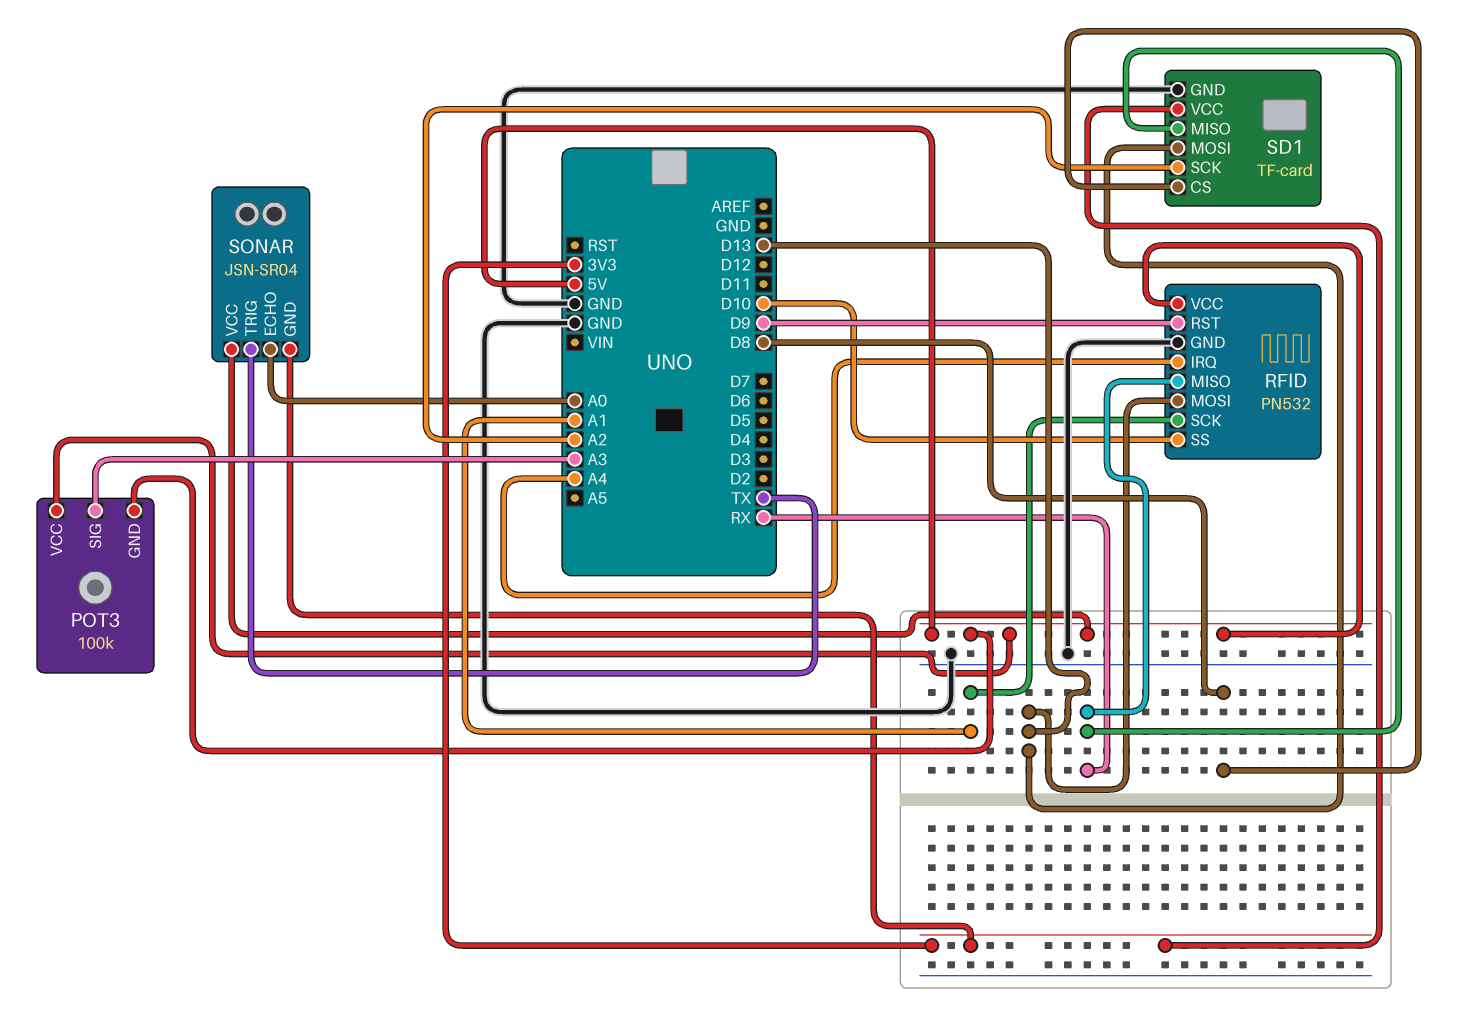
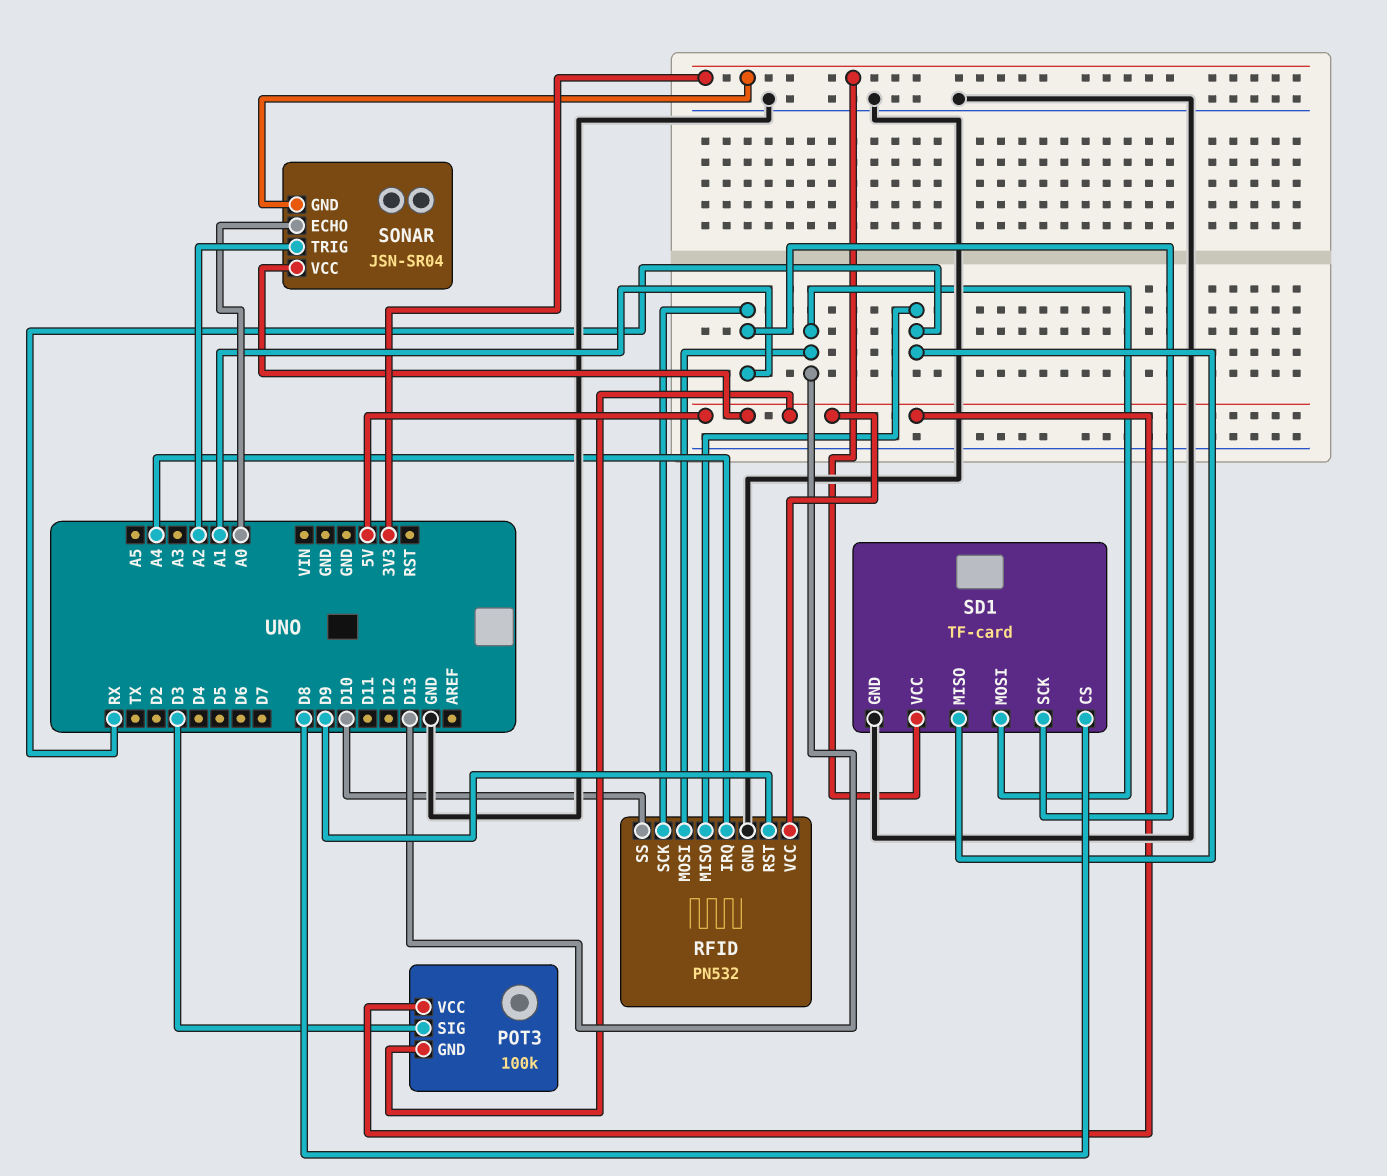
POT3 pin SIG: A3 -> D3
SD1 pin SCK: A2 -> A1
SONAR pin TRIG: TX -> A2

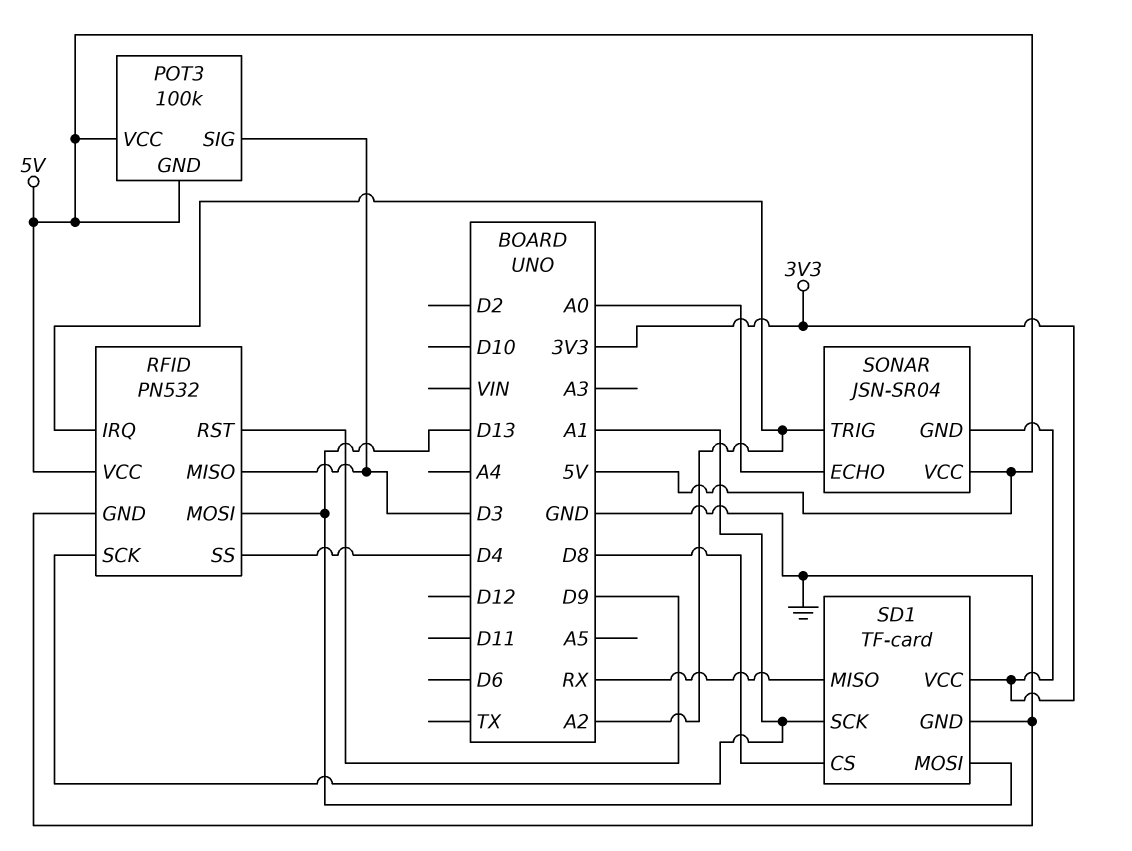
RFID pin IRQ: A4 -> A2
RFID pin MISO: RX -> D3
RFID pin SS: D10 -> D4

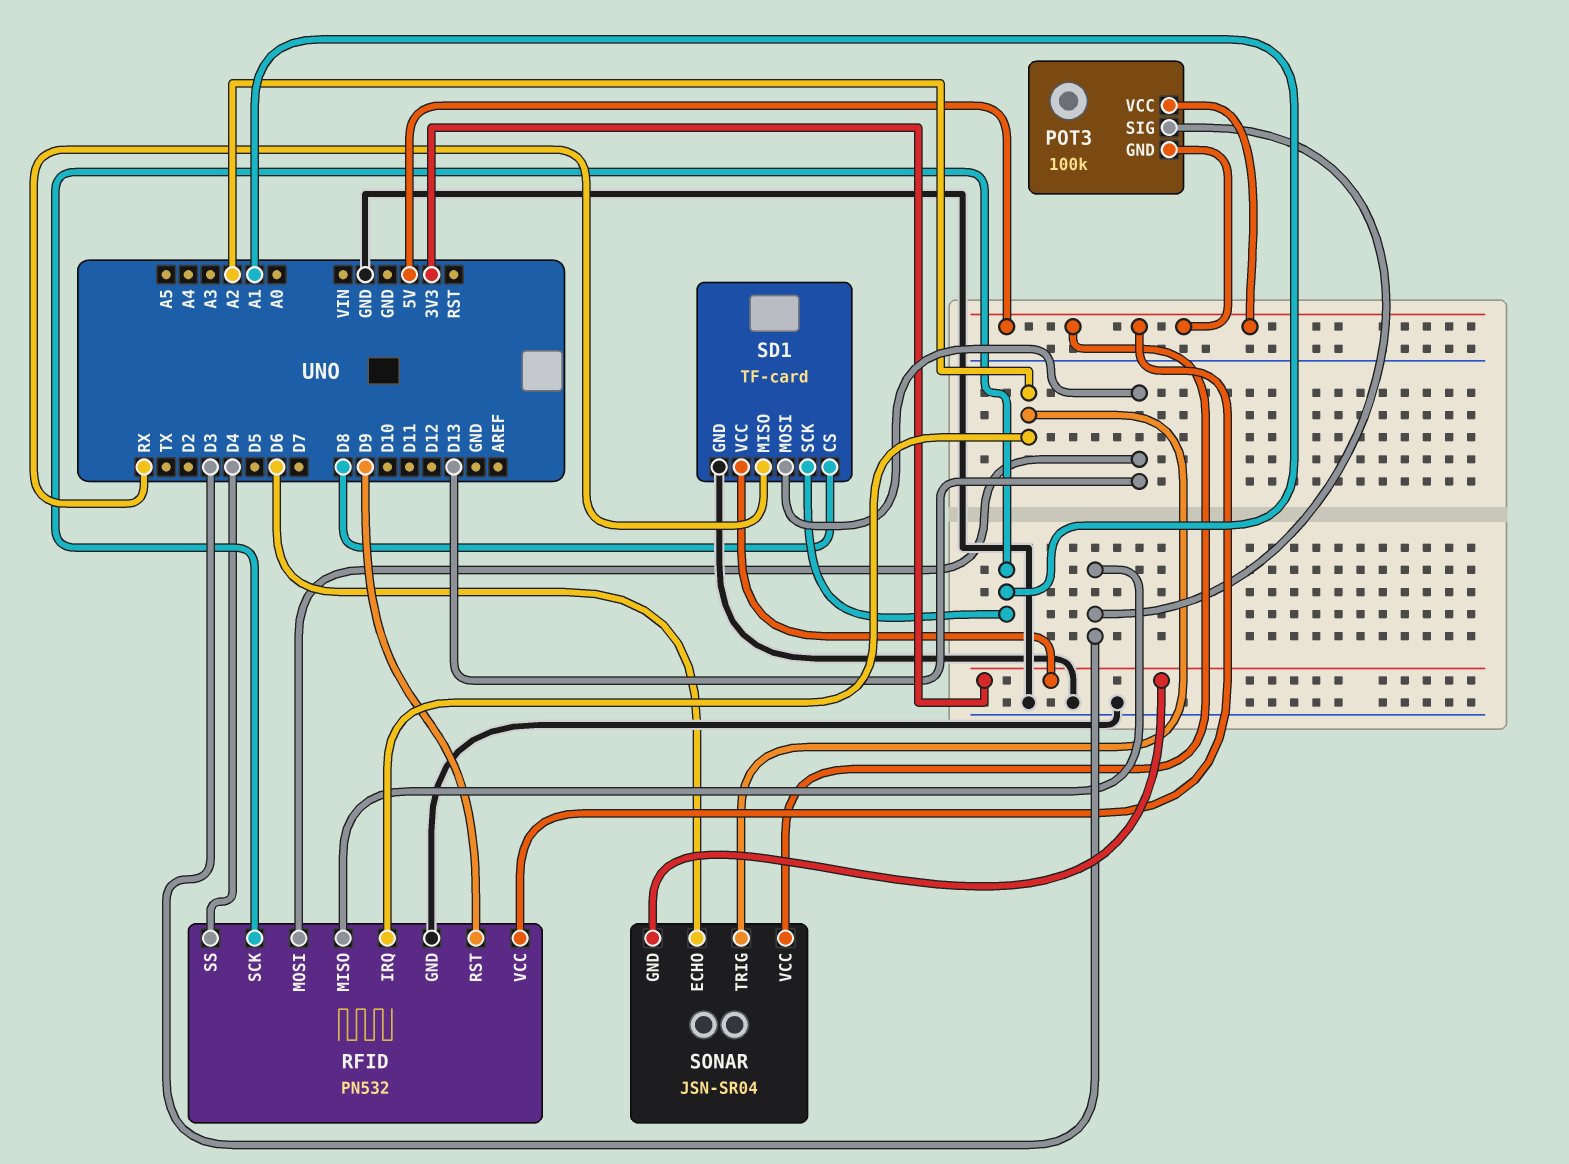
SONAR pin ECHO: A0 -> D6

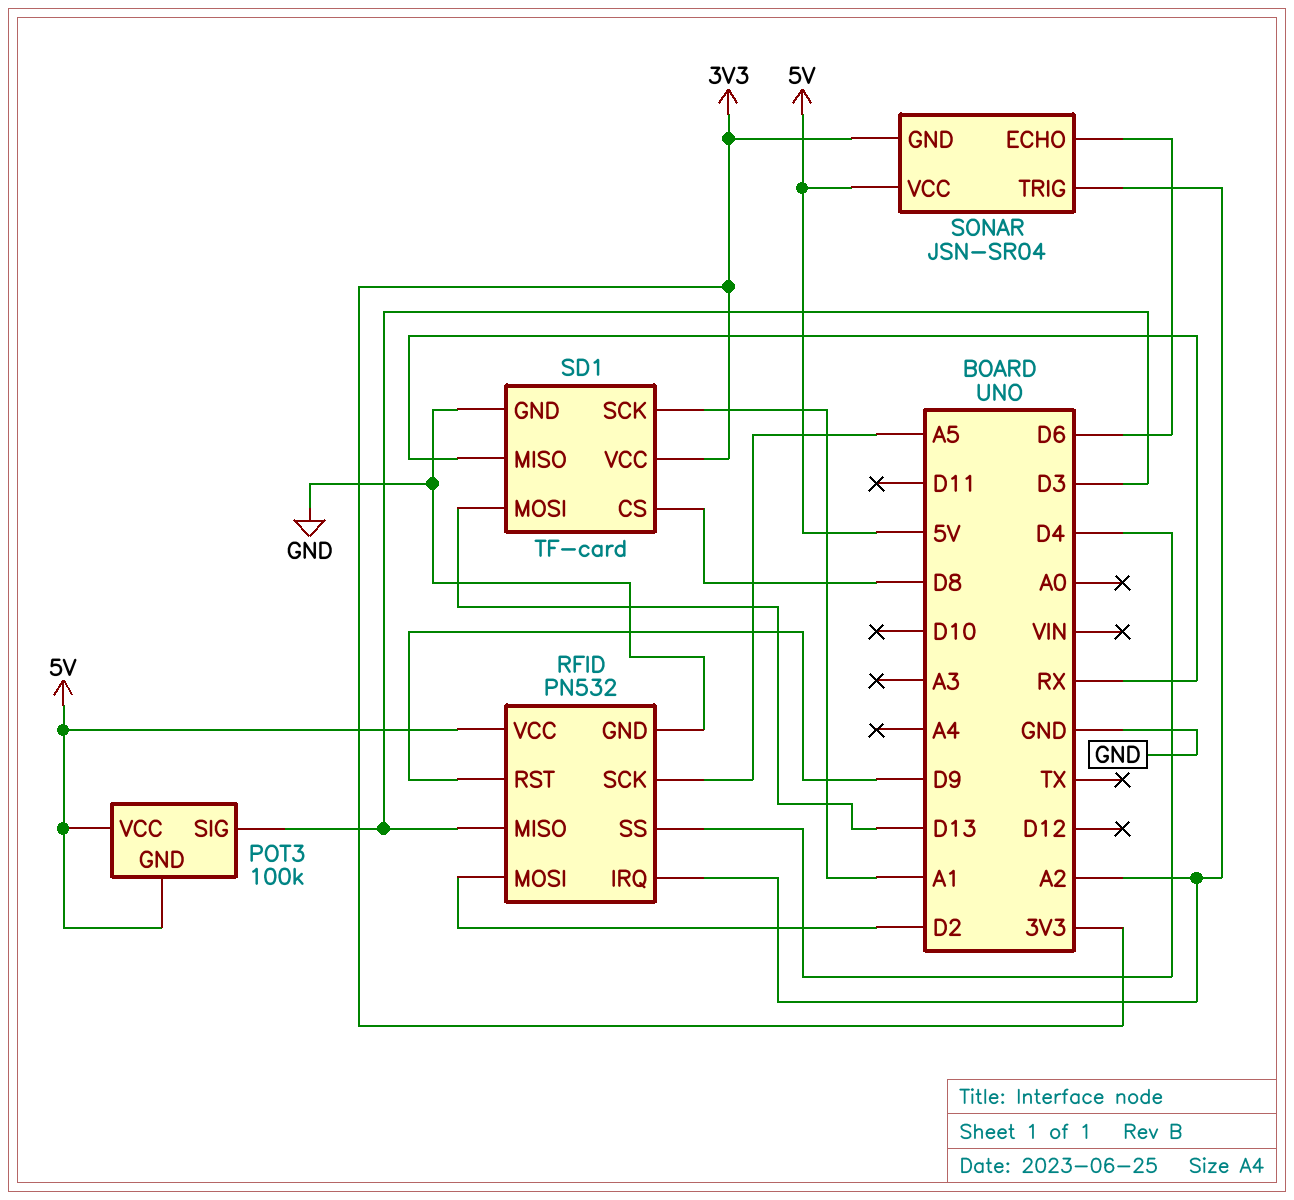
RFID pin MOSI: D13 -> D2
RFID pin SCK: A1 -> A5

